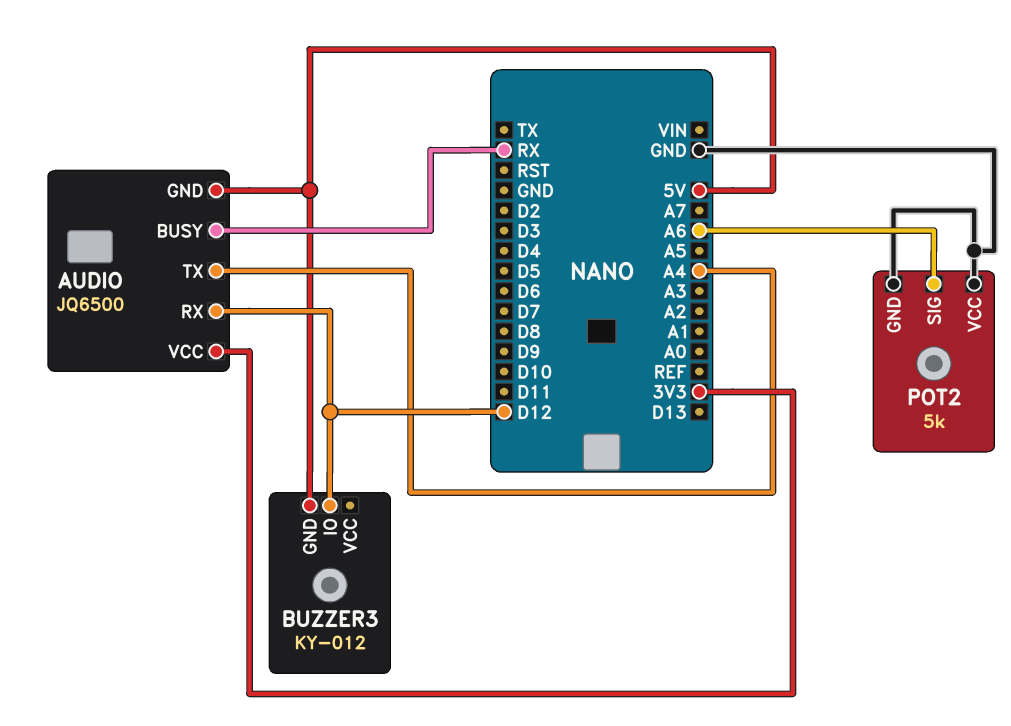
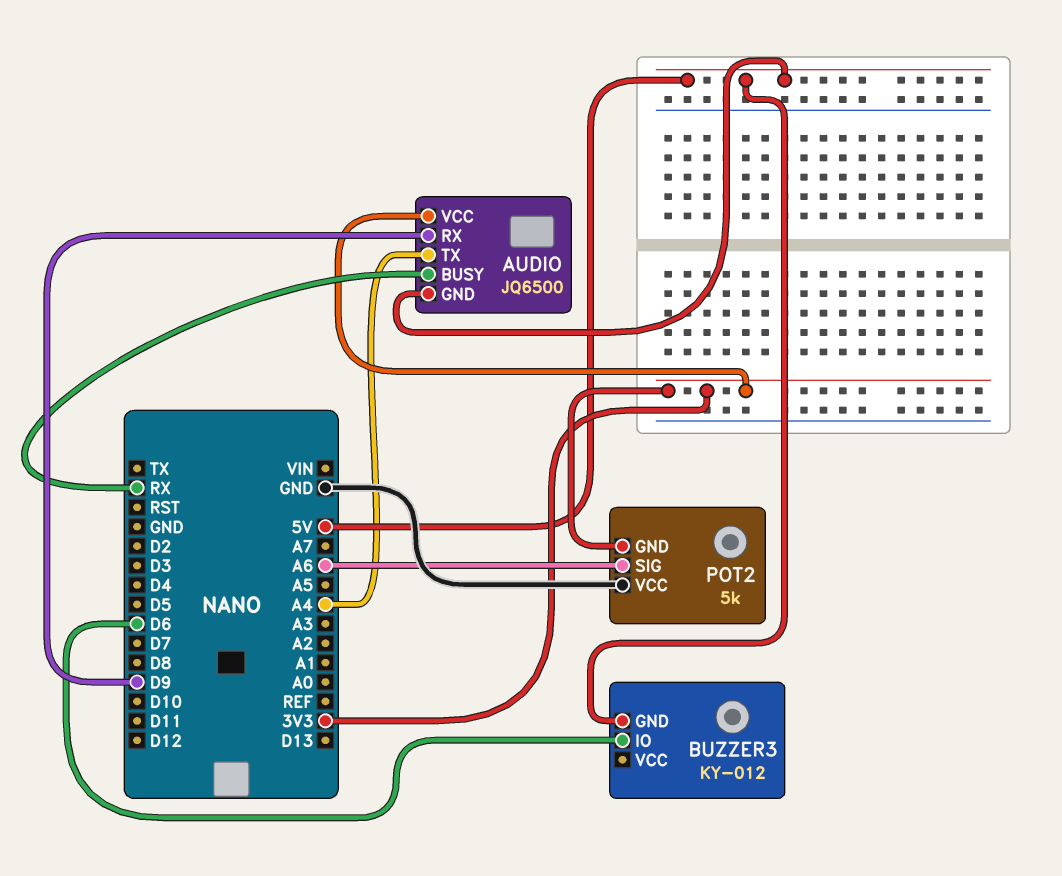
AUDIO pin RX: D12 -> D9
BUZZER3 pin IO: D12 -> D6
POT2 pin GND: GND -> 3V3

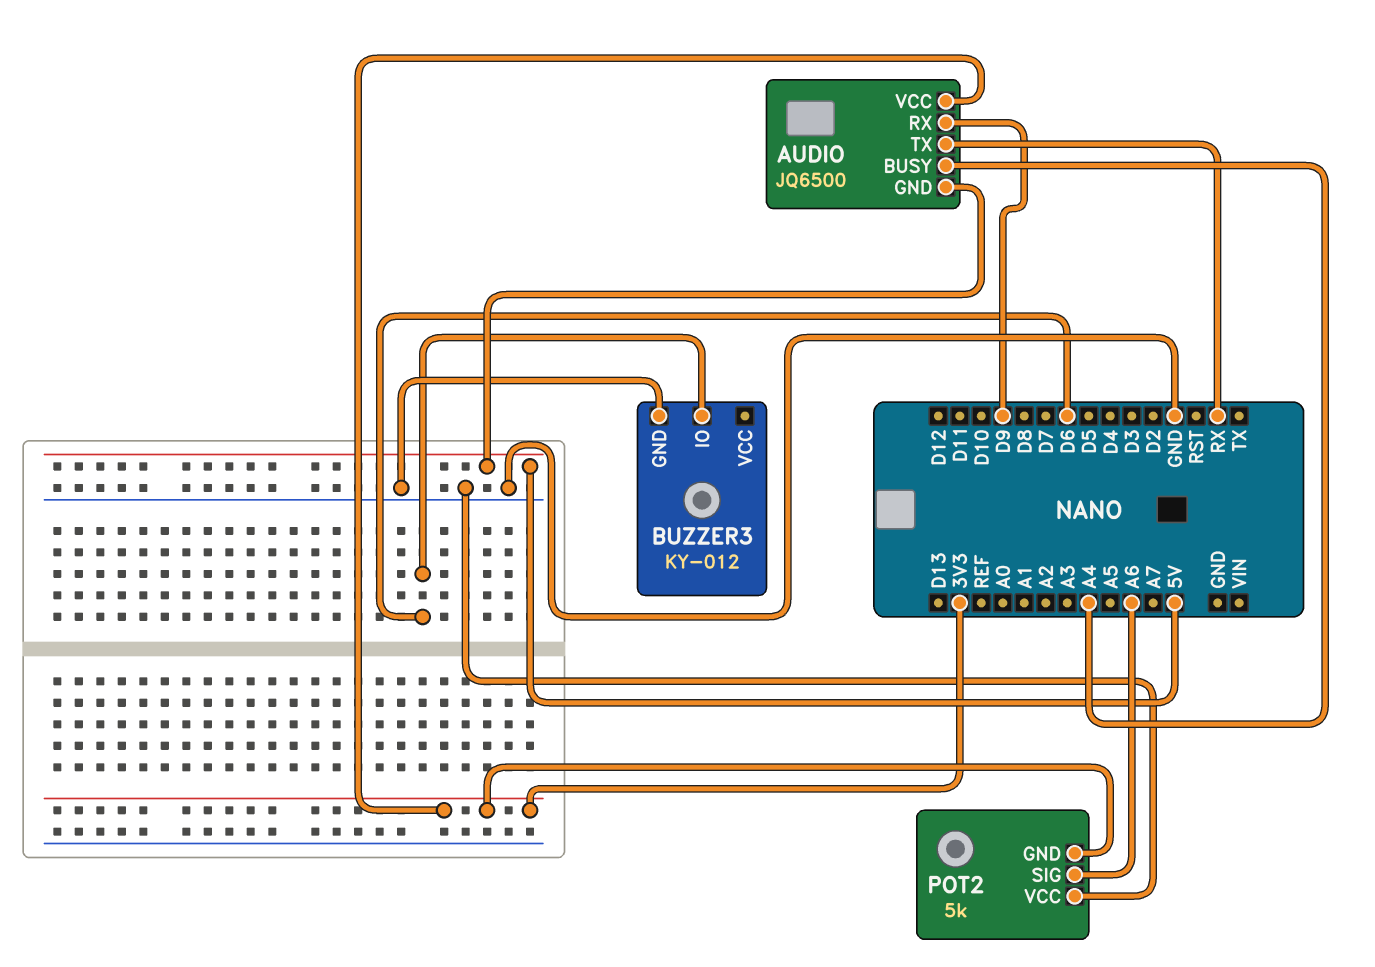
AUDIO pin BUSY: RX -> A4
AUDIO pin TX: A4 -> RX
BUZZER3 pin GND: 5V -> GND

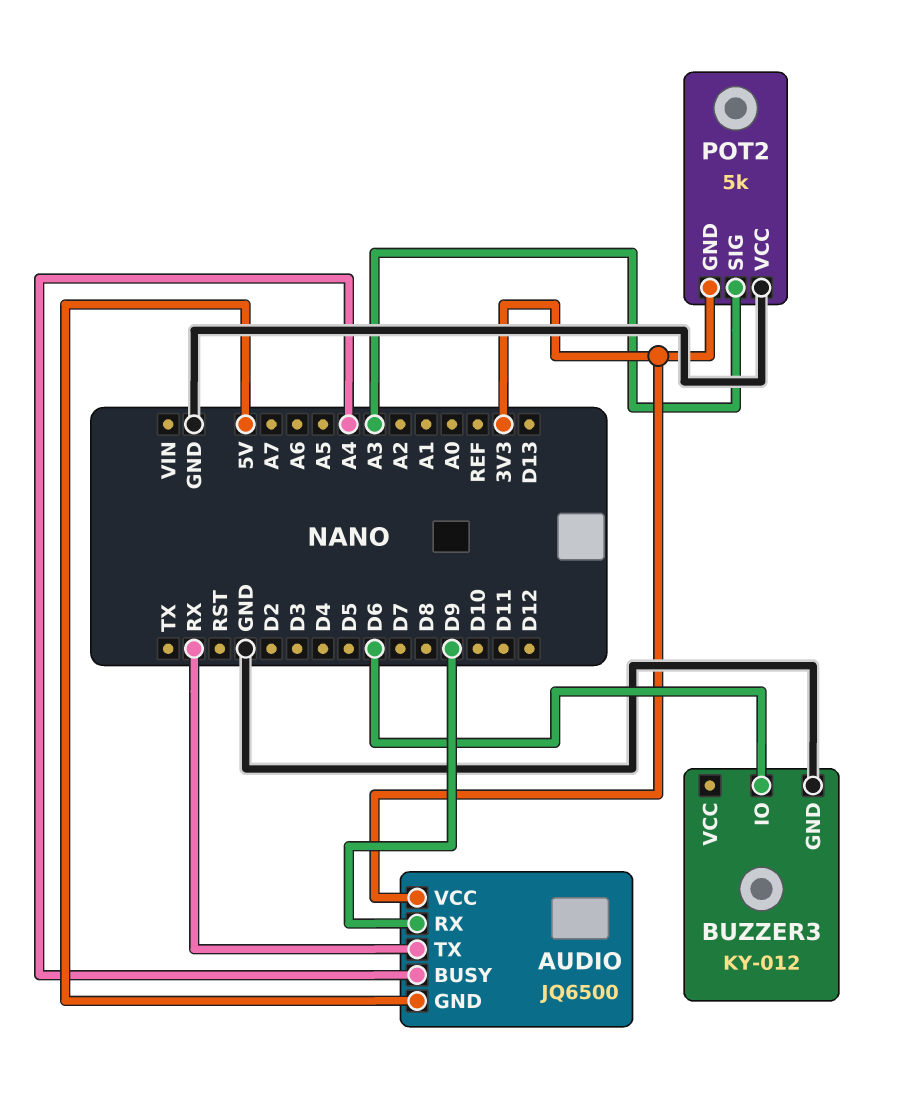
POT2 pin SIG: A6 -> A3

